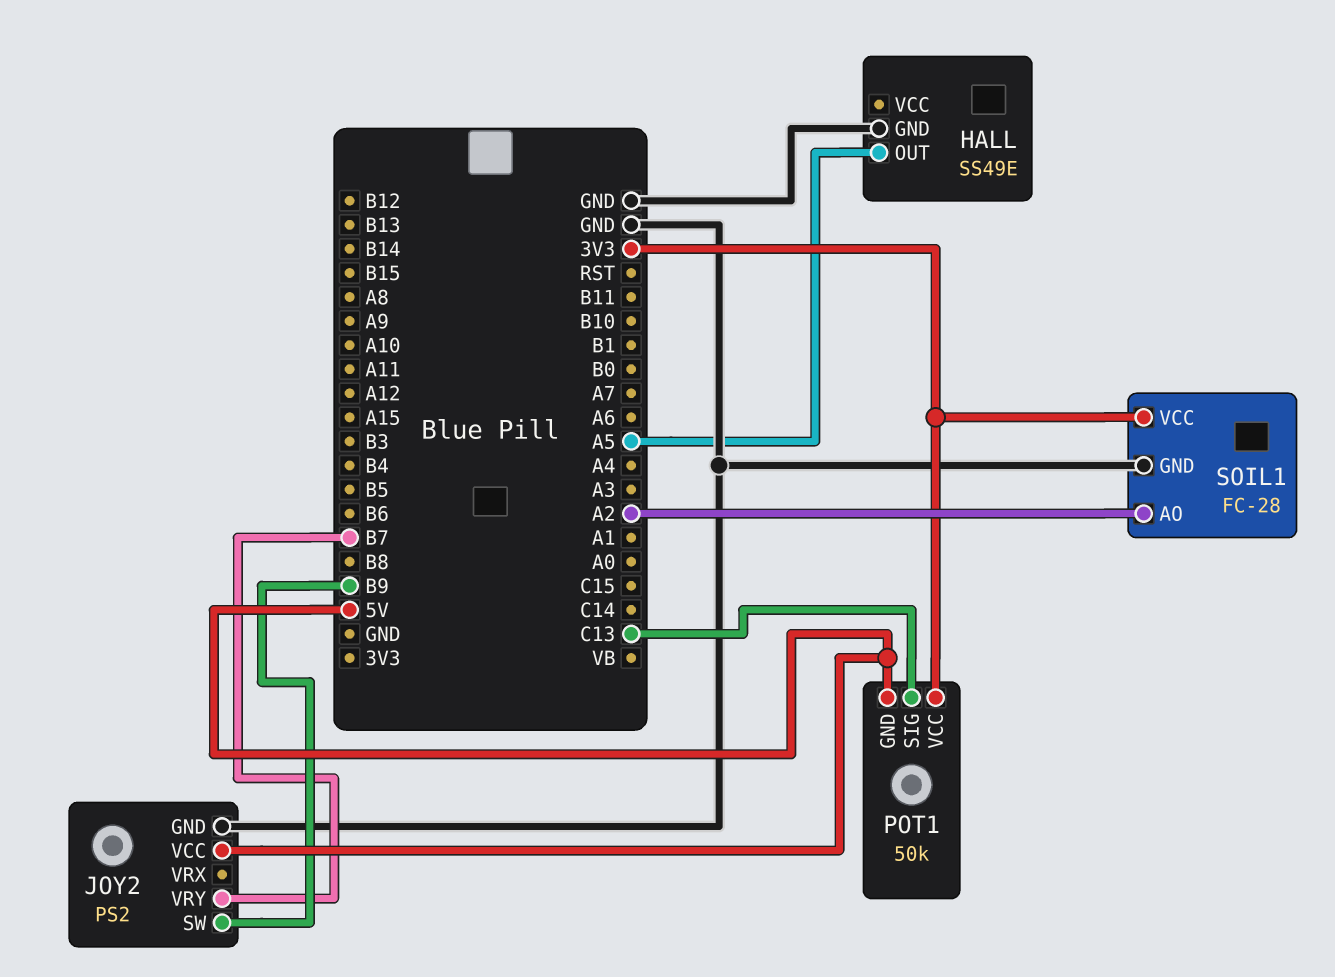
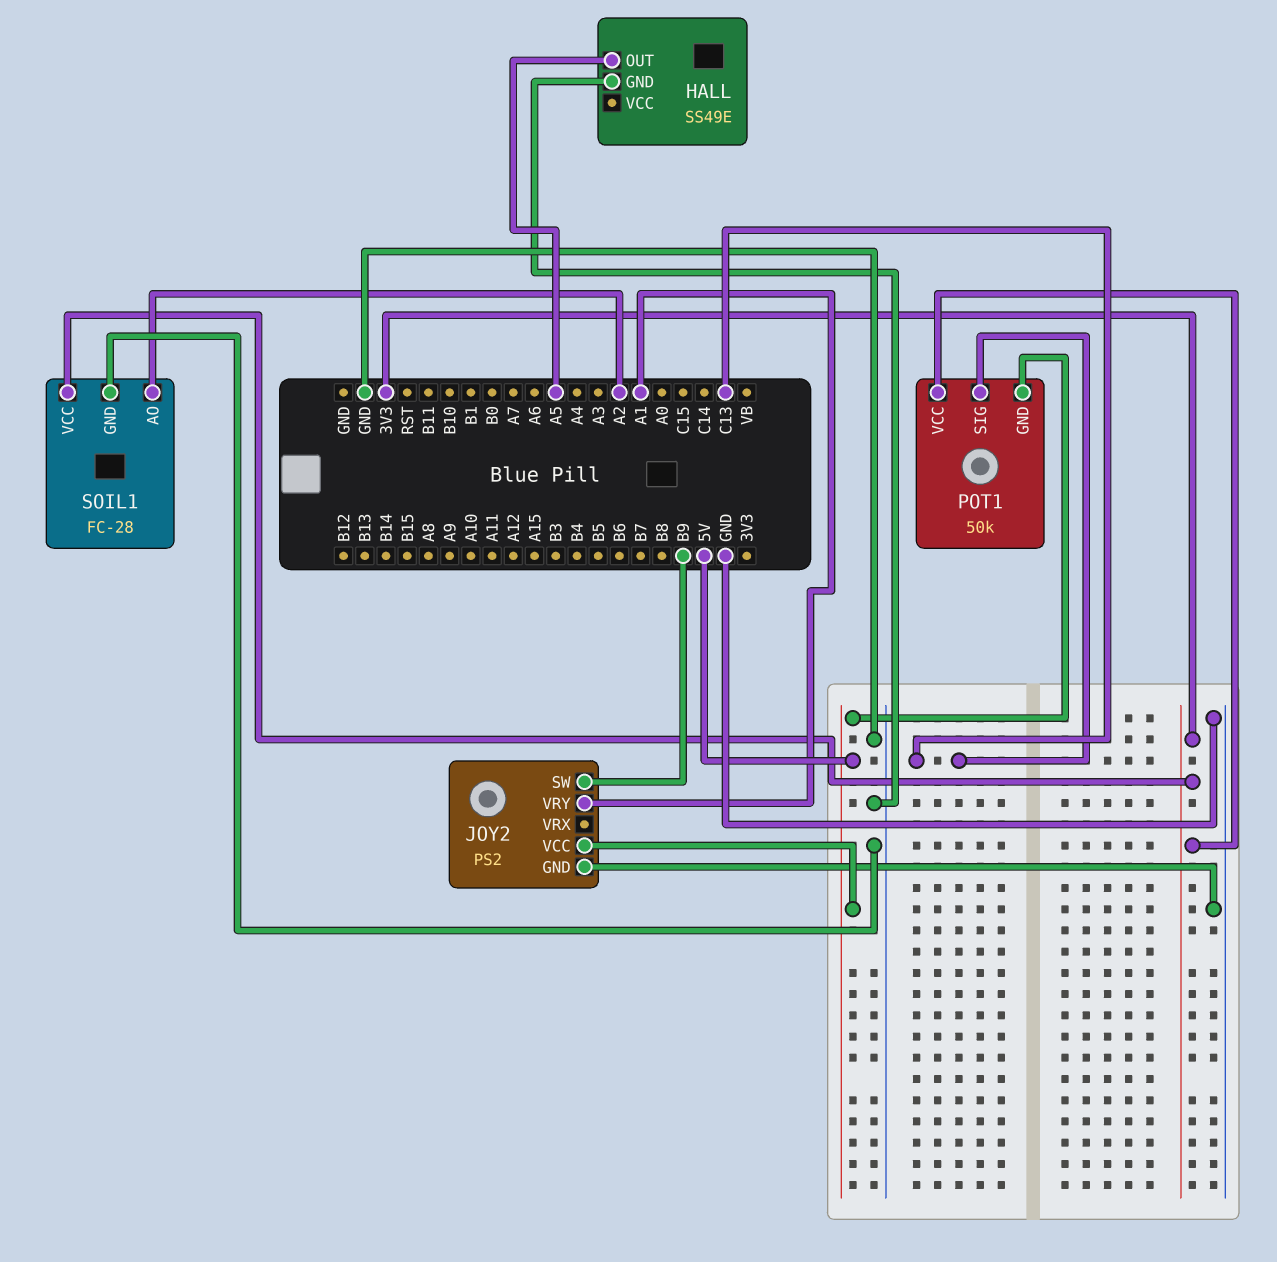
JOY2 pin VRY: B7 -> A1

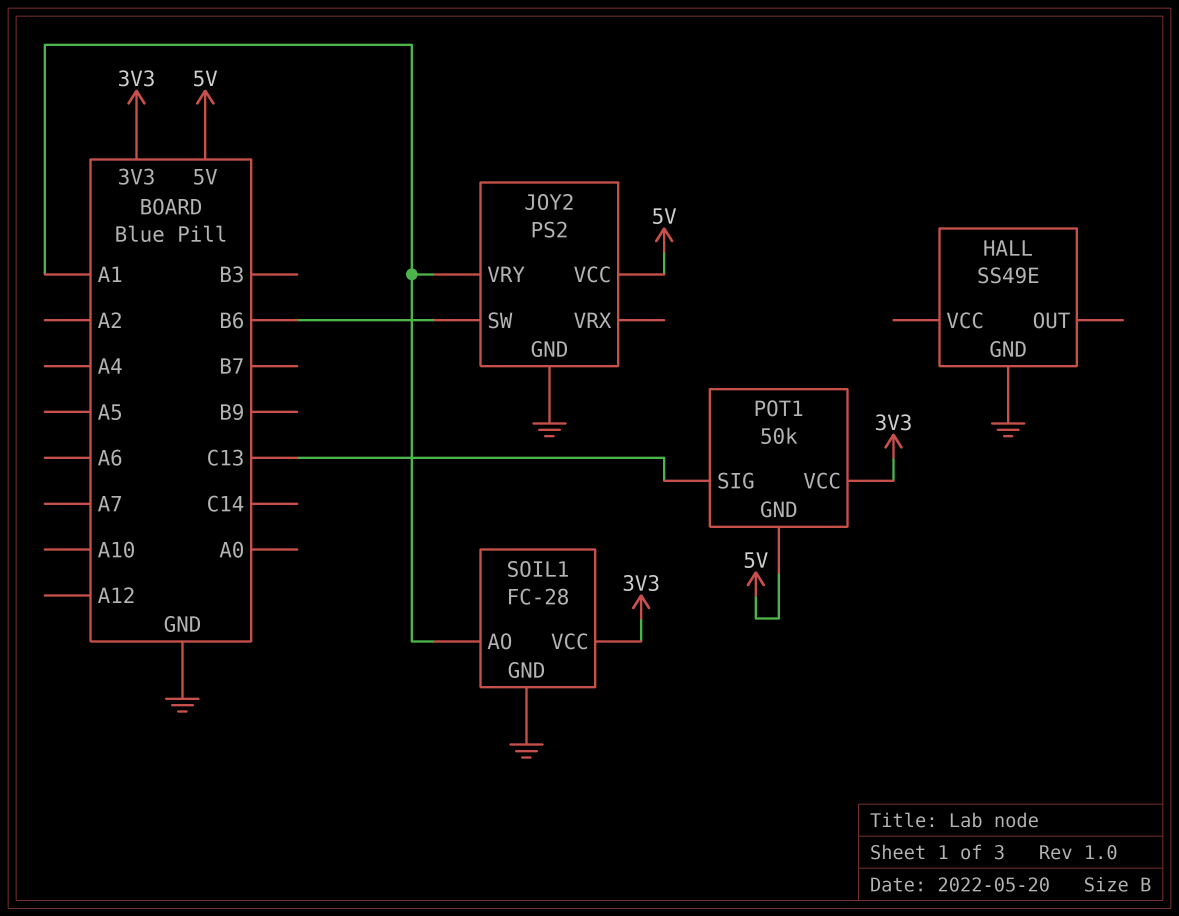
HALL pin OUT: A5 -> none
JOY2 pin SW: B9 -> B6
SOIL1 pin AO: A2 -> A1

